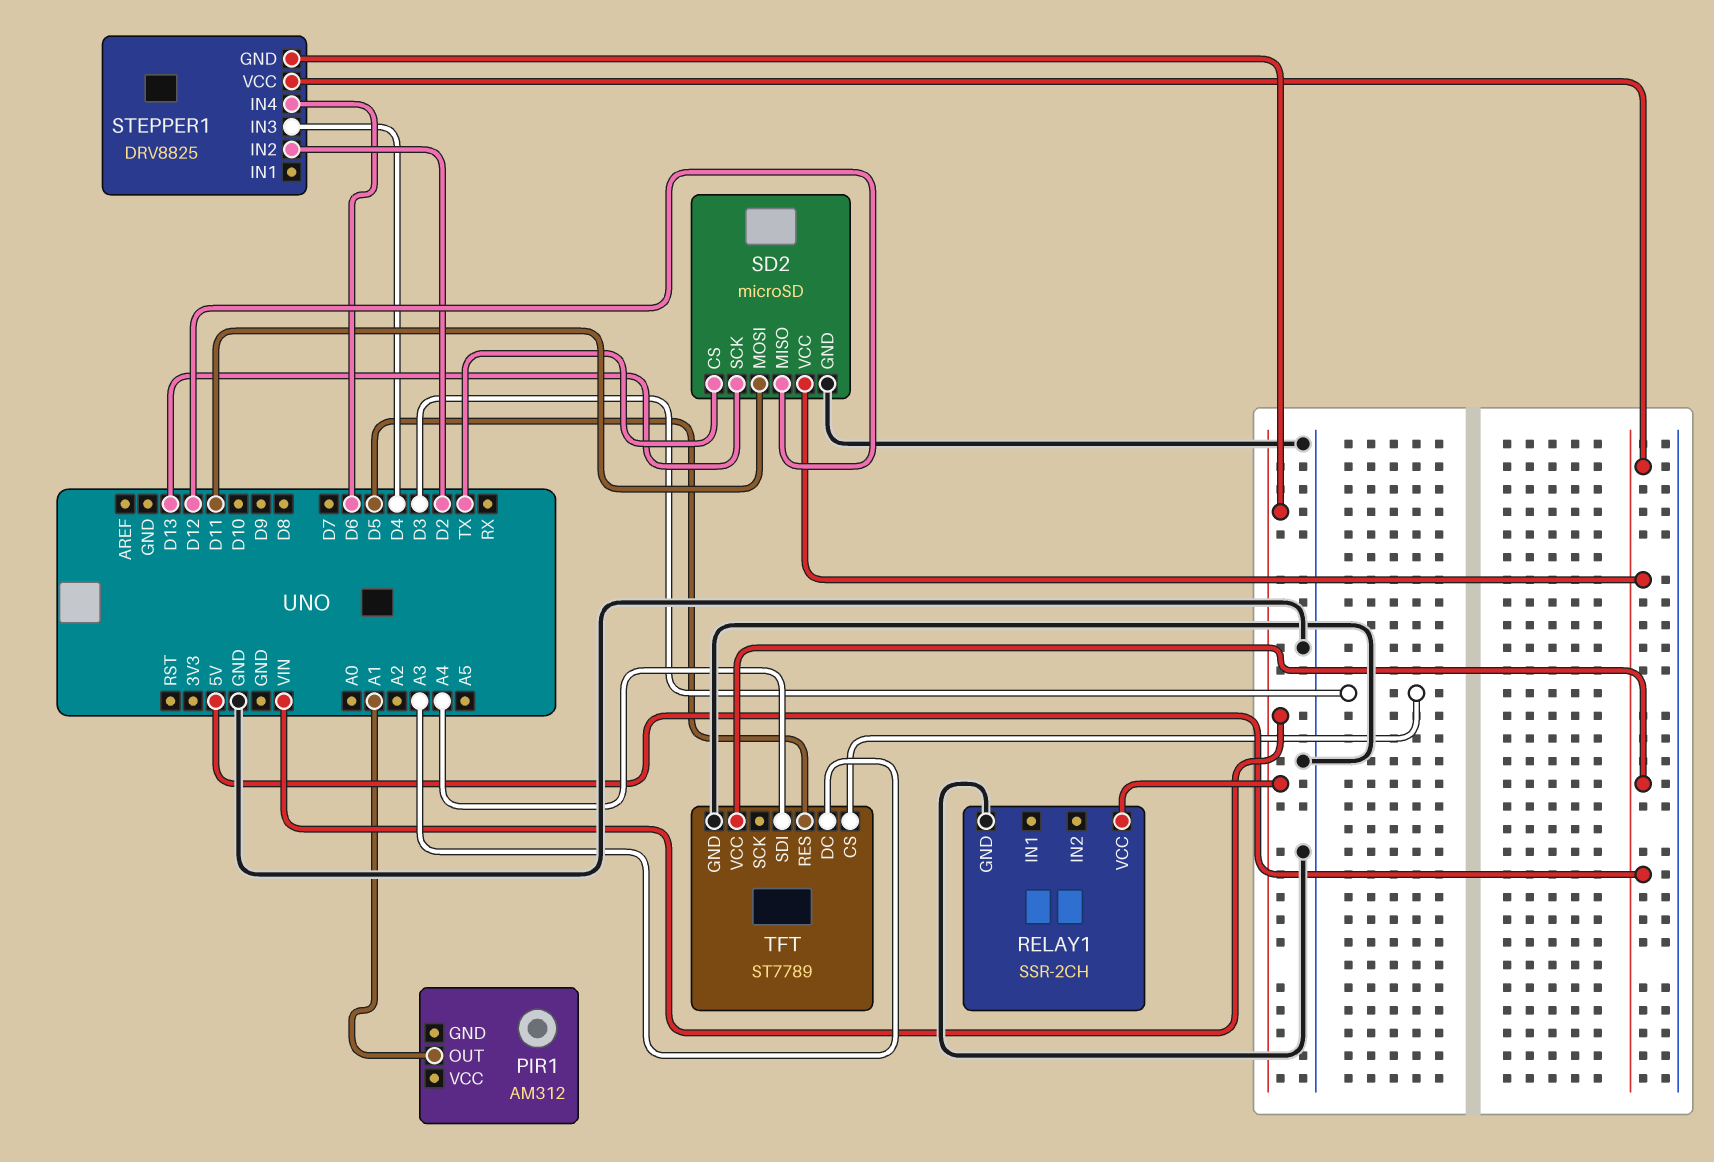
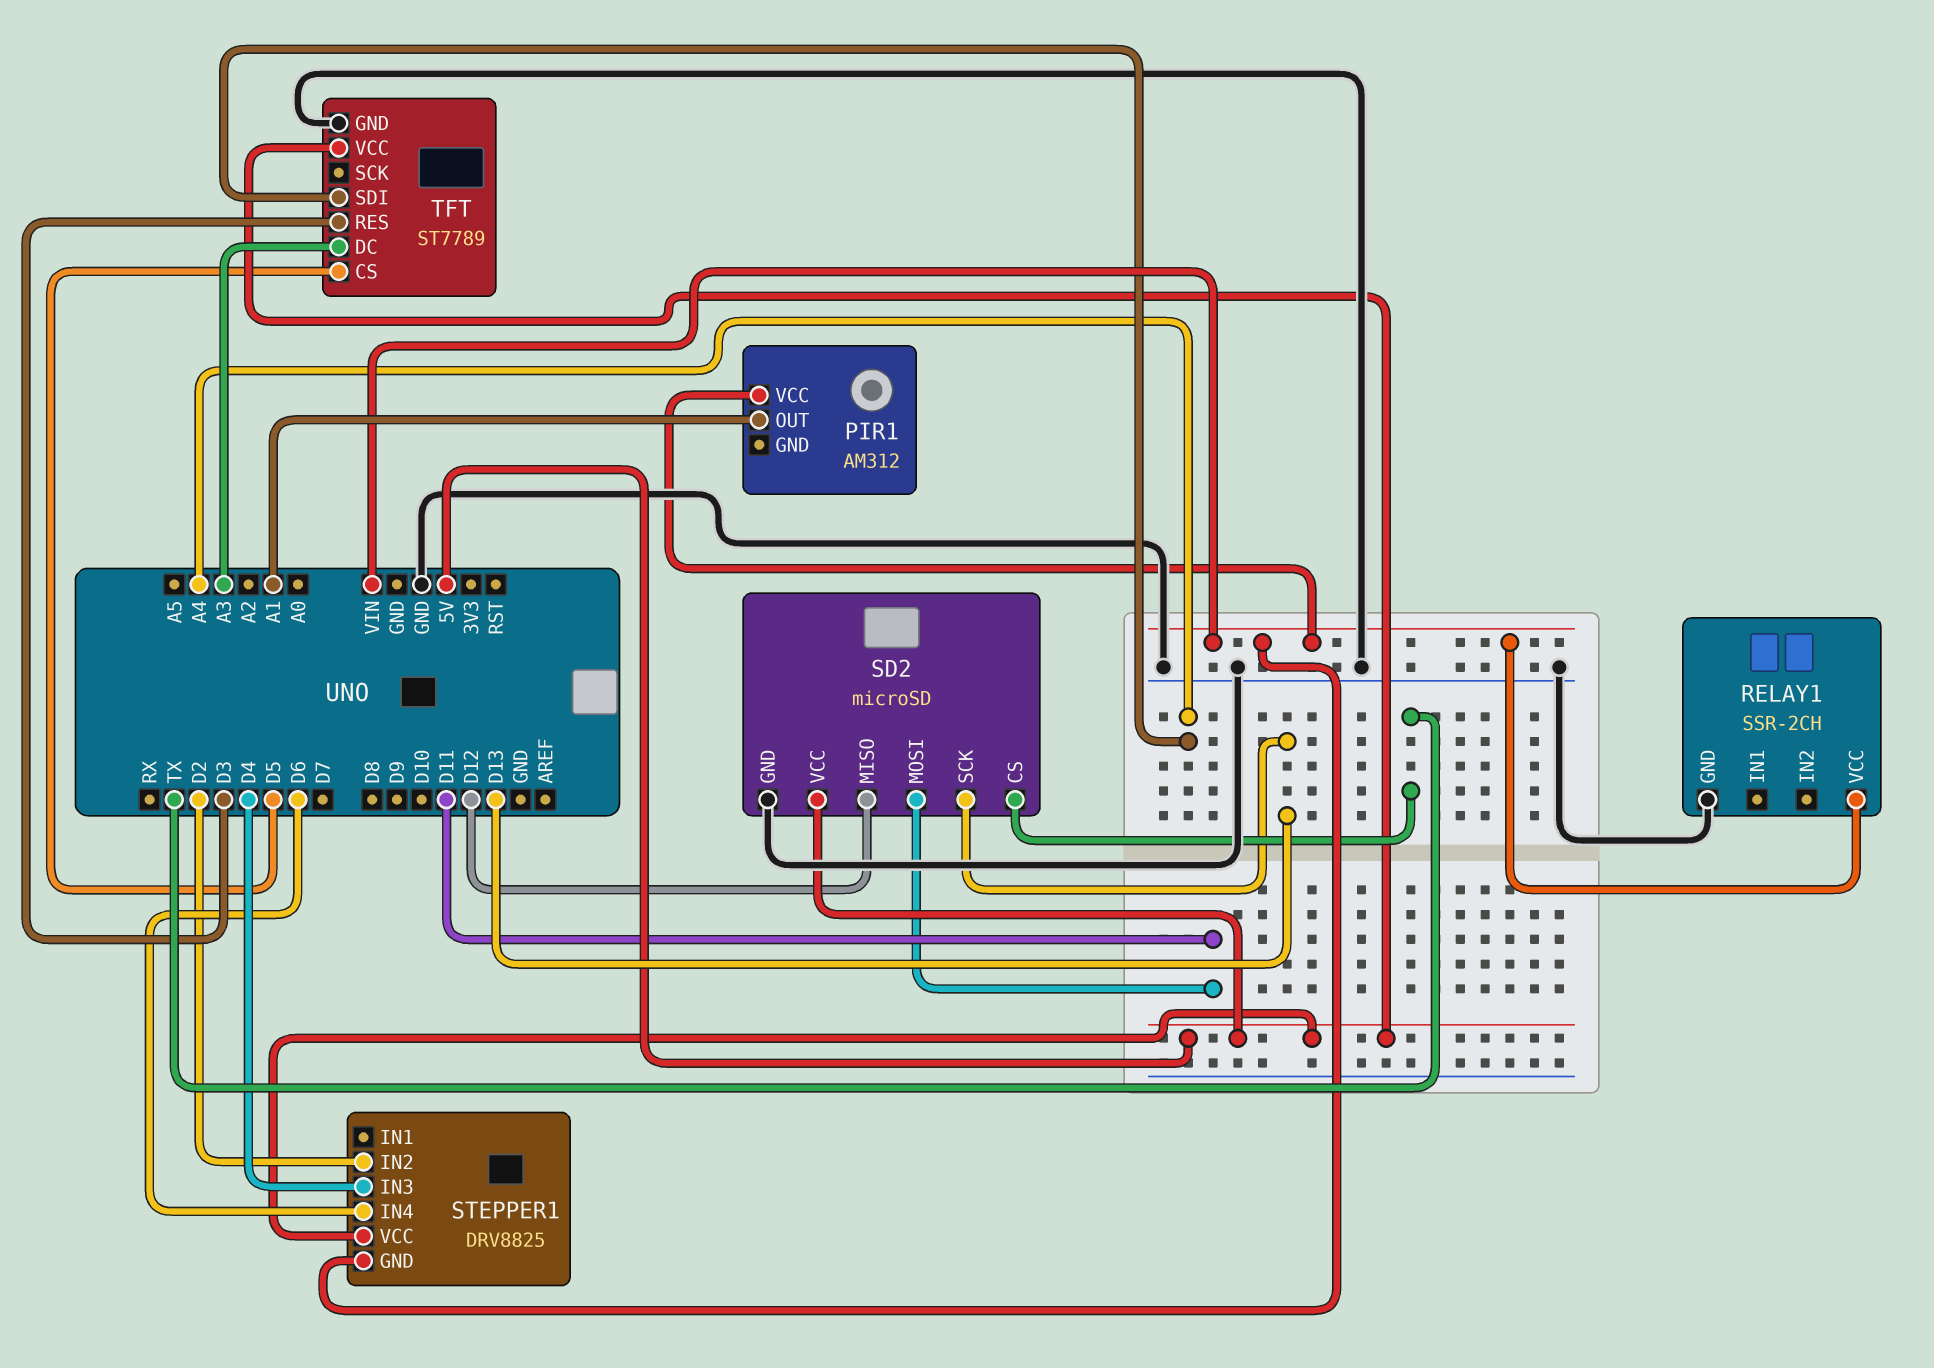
PIR1 pin VCC: none -> VIN
TFT pin CS: D3 -> D5
TFT pin RES: D5 -> D3

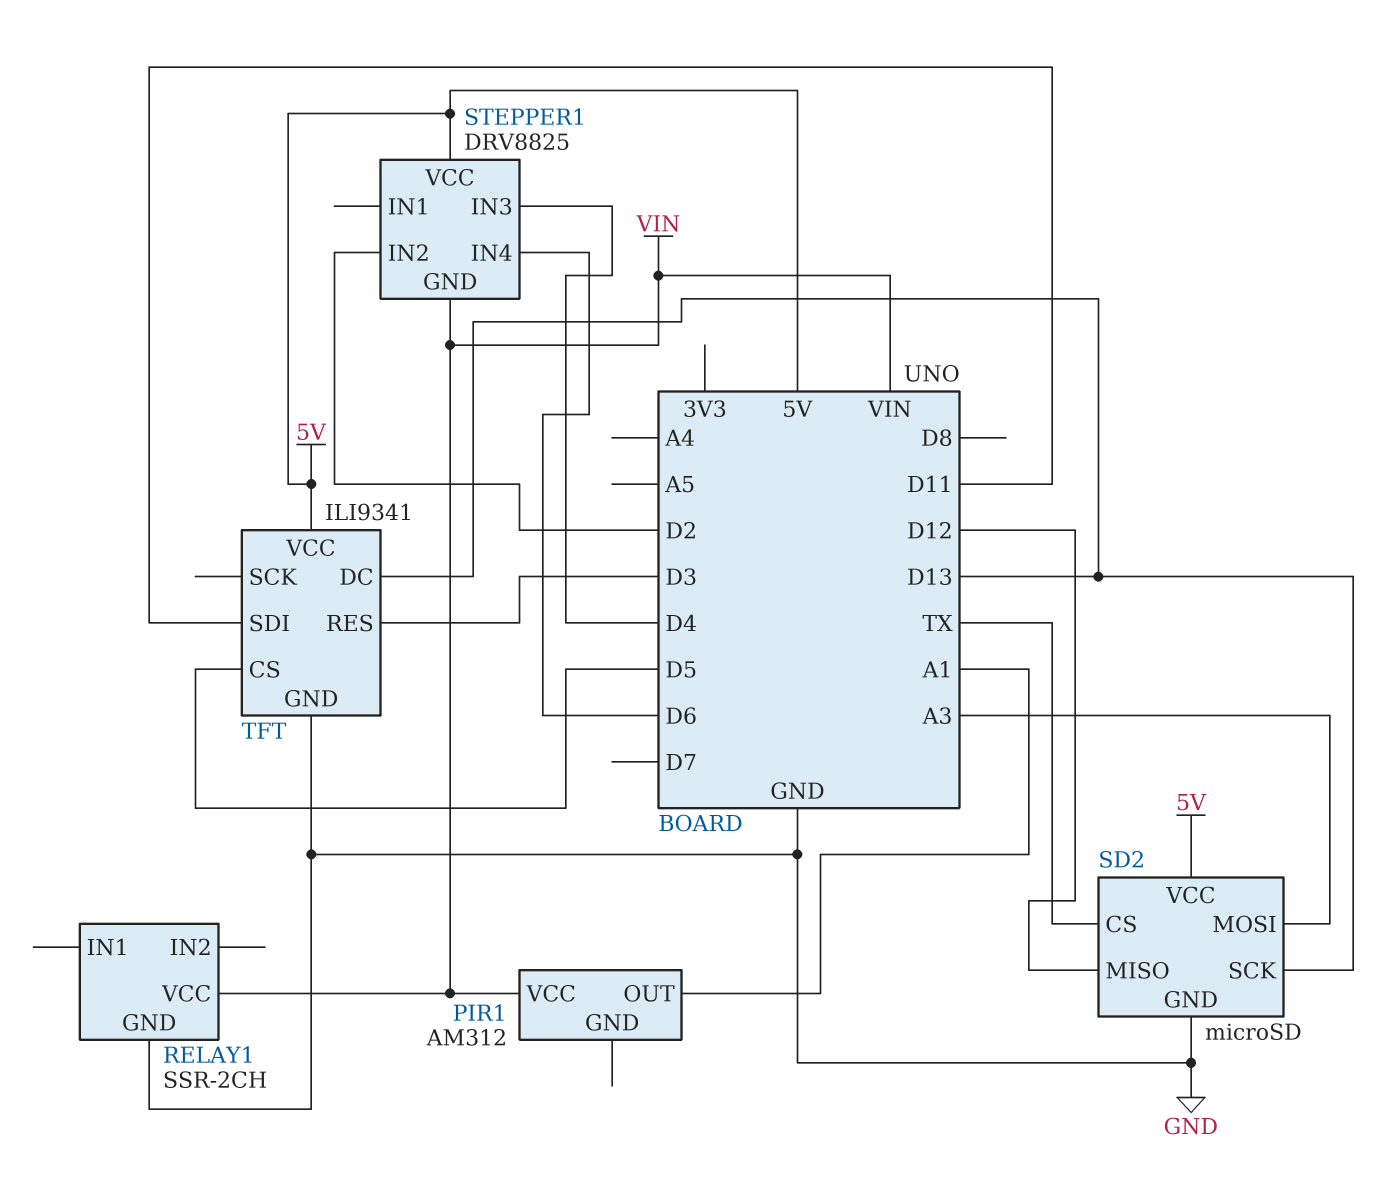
SD2 pin MOSI: D11 -> A3
TFT: ST7789 -> ILI9341
TFT pin DC: A3 -> D13
TFT pin SDI: A4 -> D11

